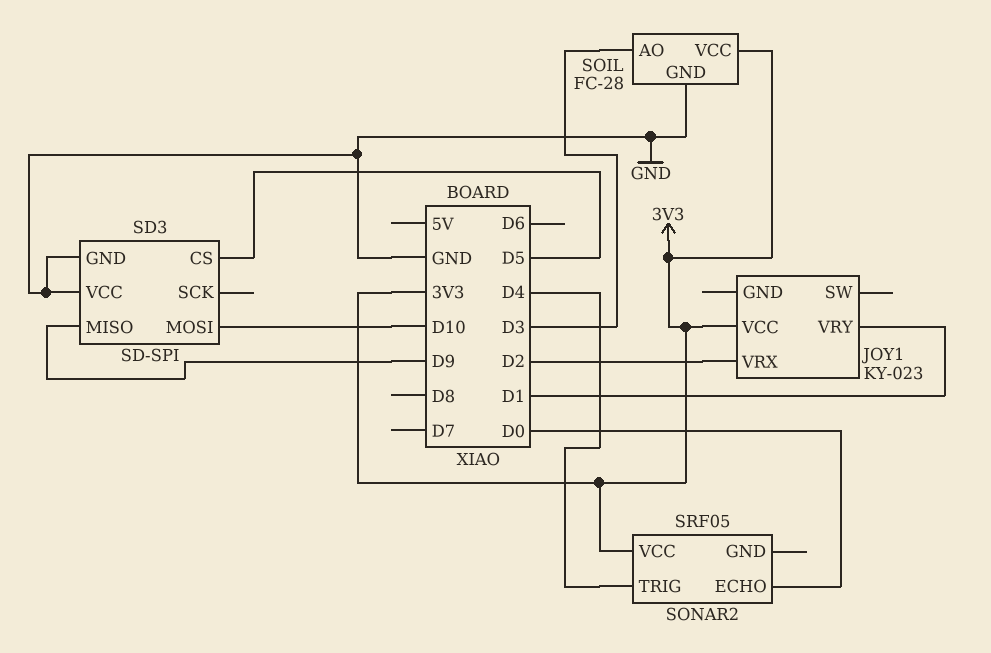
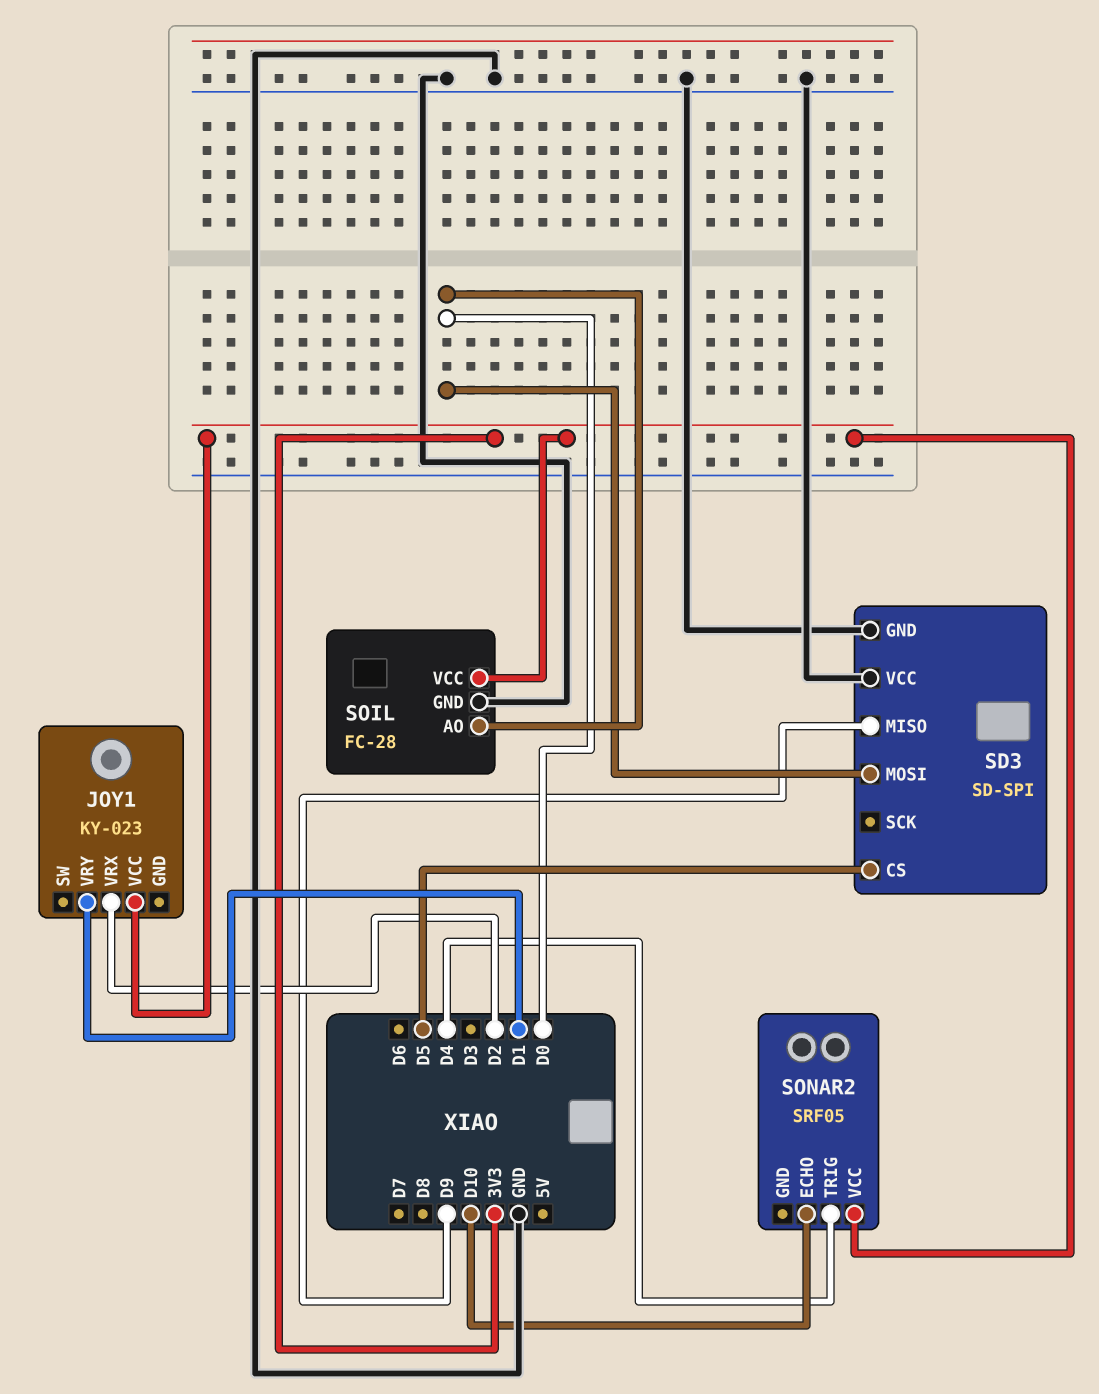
SD3 pin MOSI: D10 -> D0
SOIL pin AO: D3 -> D0
SONAR2 pin ECHO: D0 -> D10

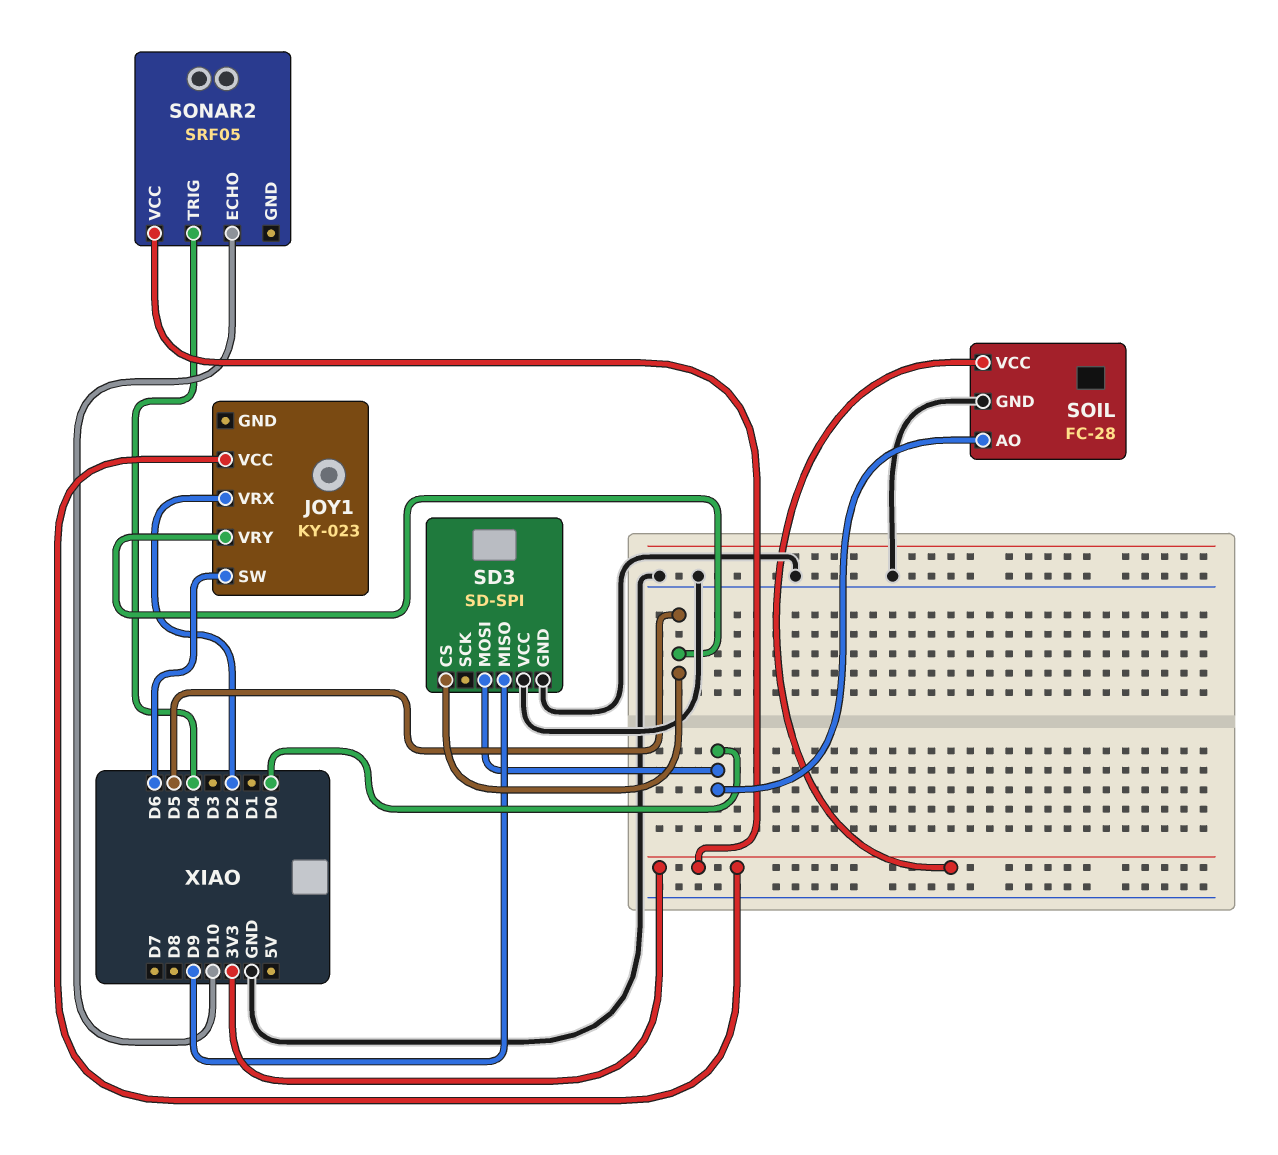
JOY1 pin SW: none -> D6
JOY1 pin VRY: D1 -> D5

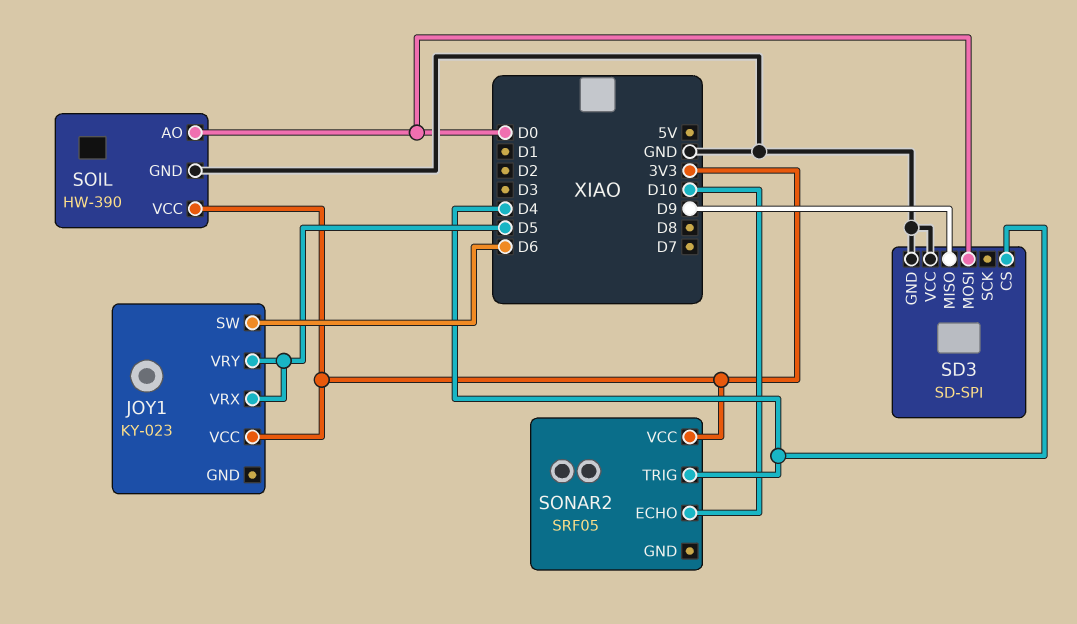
JOY1 pin VRX: D2 -> D5
SD3 pin CS: D5 -> D4
SOIL: FC-28 -> HW-390

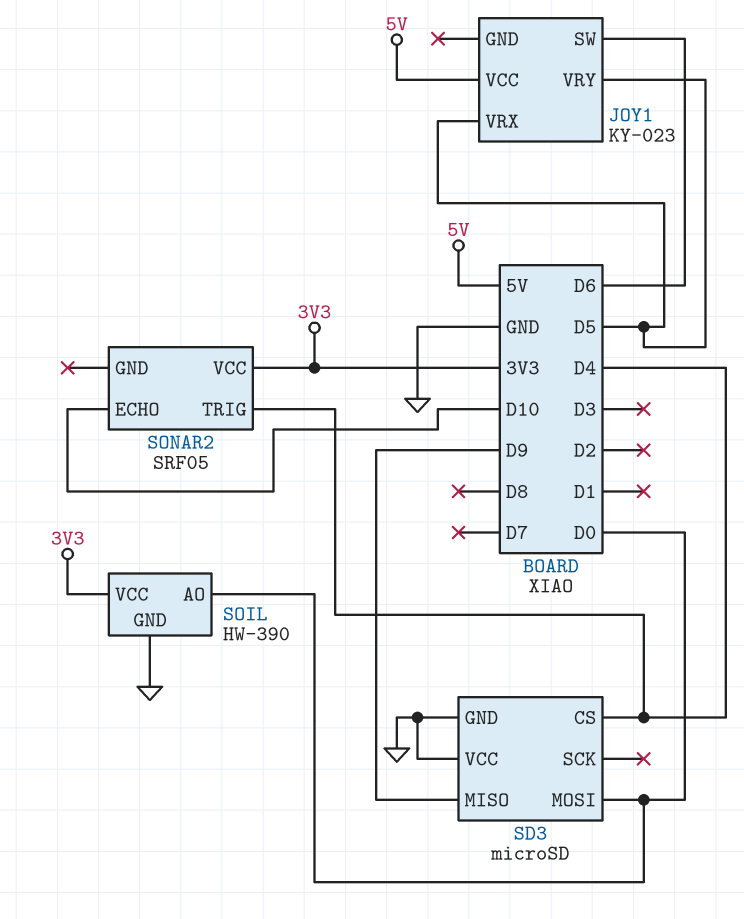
JOY1 pin VCC: 3V3 -> 5V
SD3: SD-SPI -> microSD

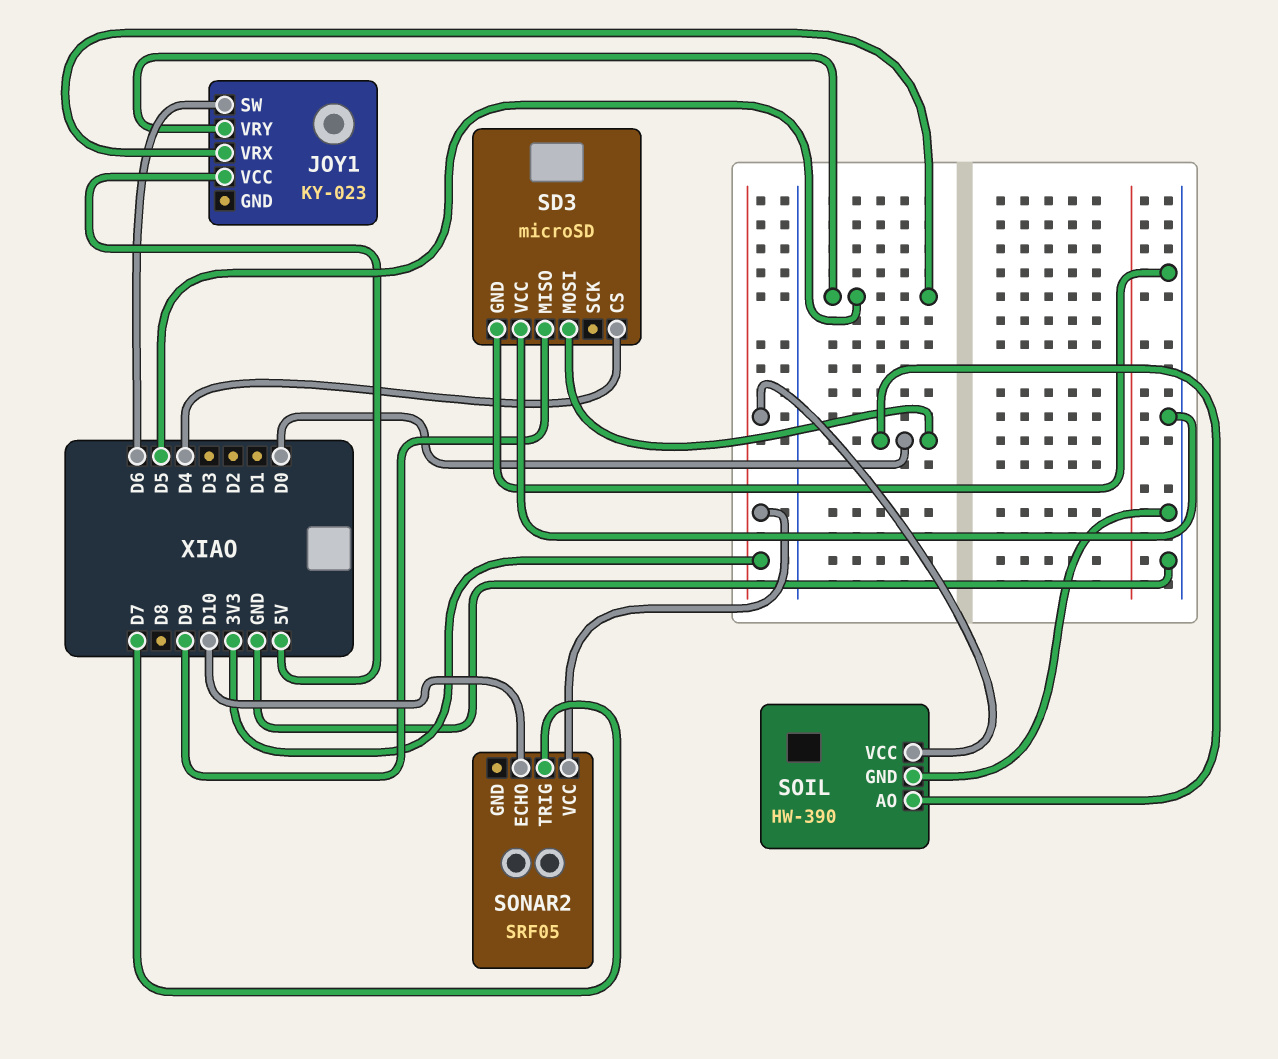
SONAR2 pin TRIG: D4 -> D7

